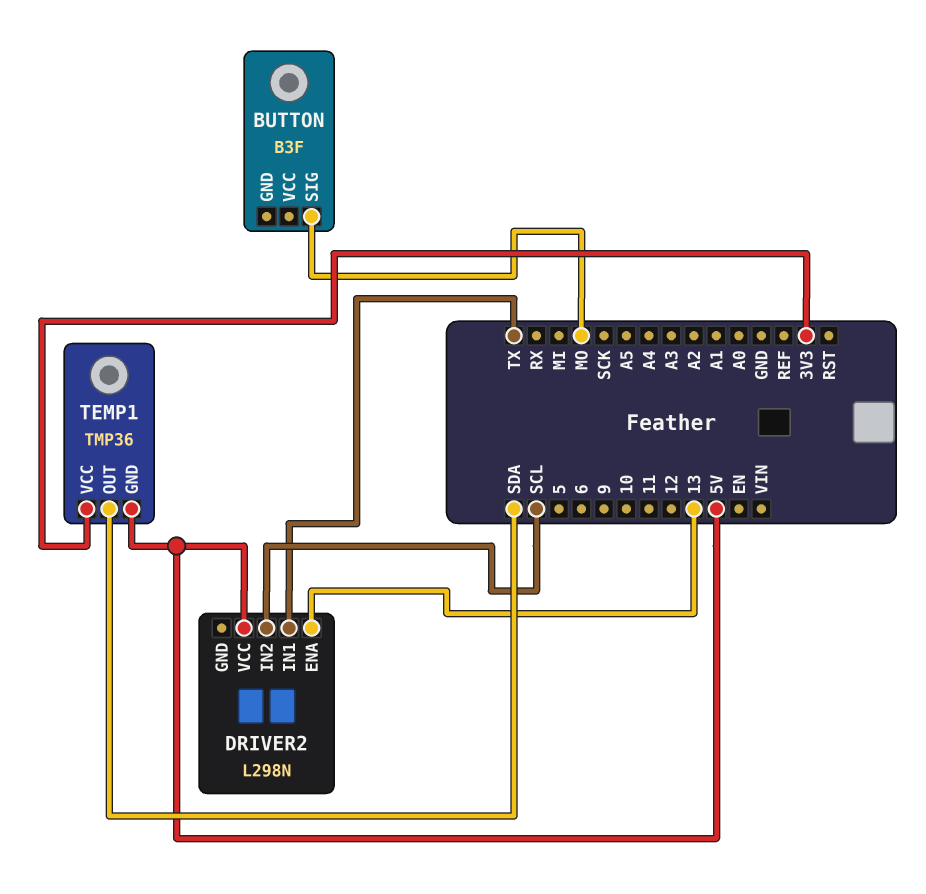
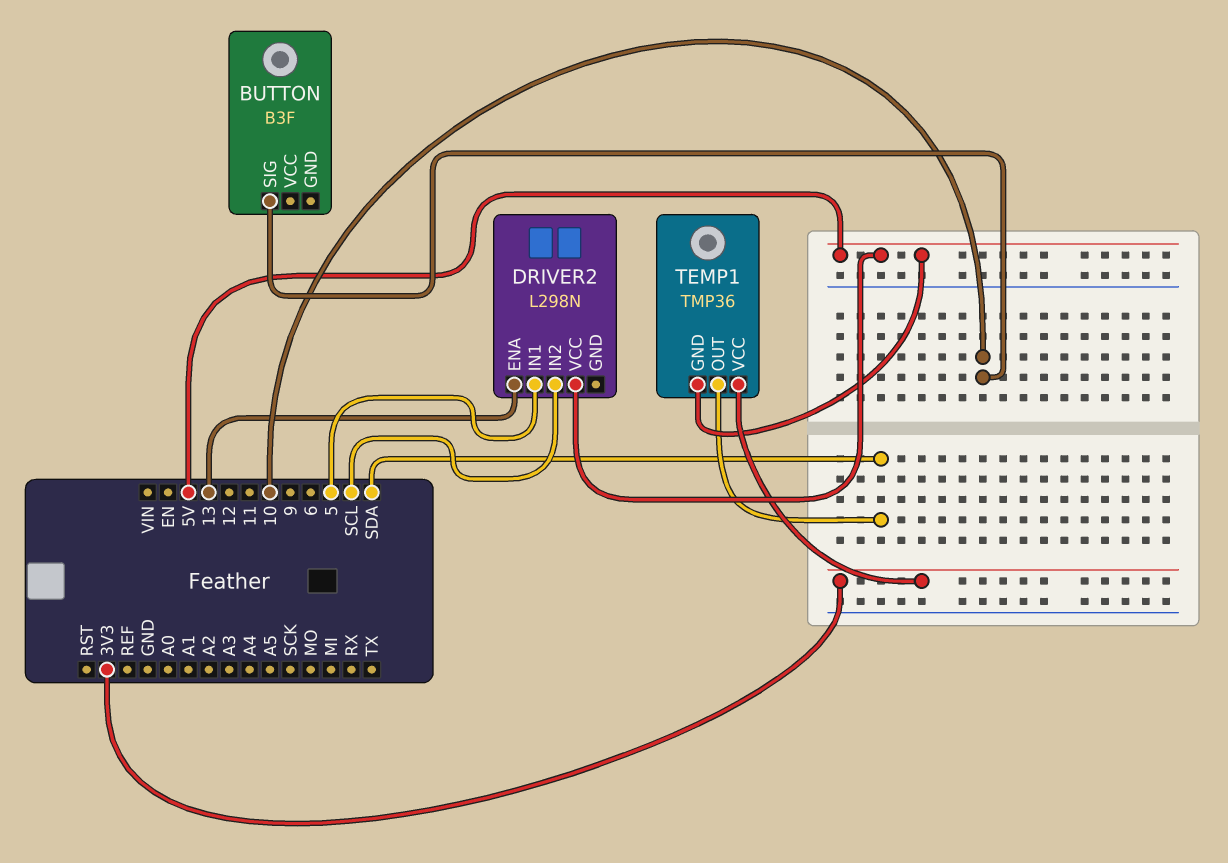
BUTTON pin SIG: MO -> 10
DRIVER2 pin IN1: TX -> 5

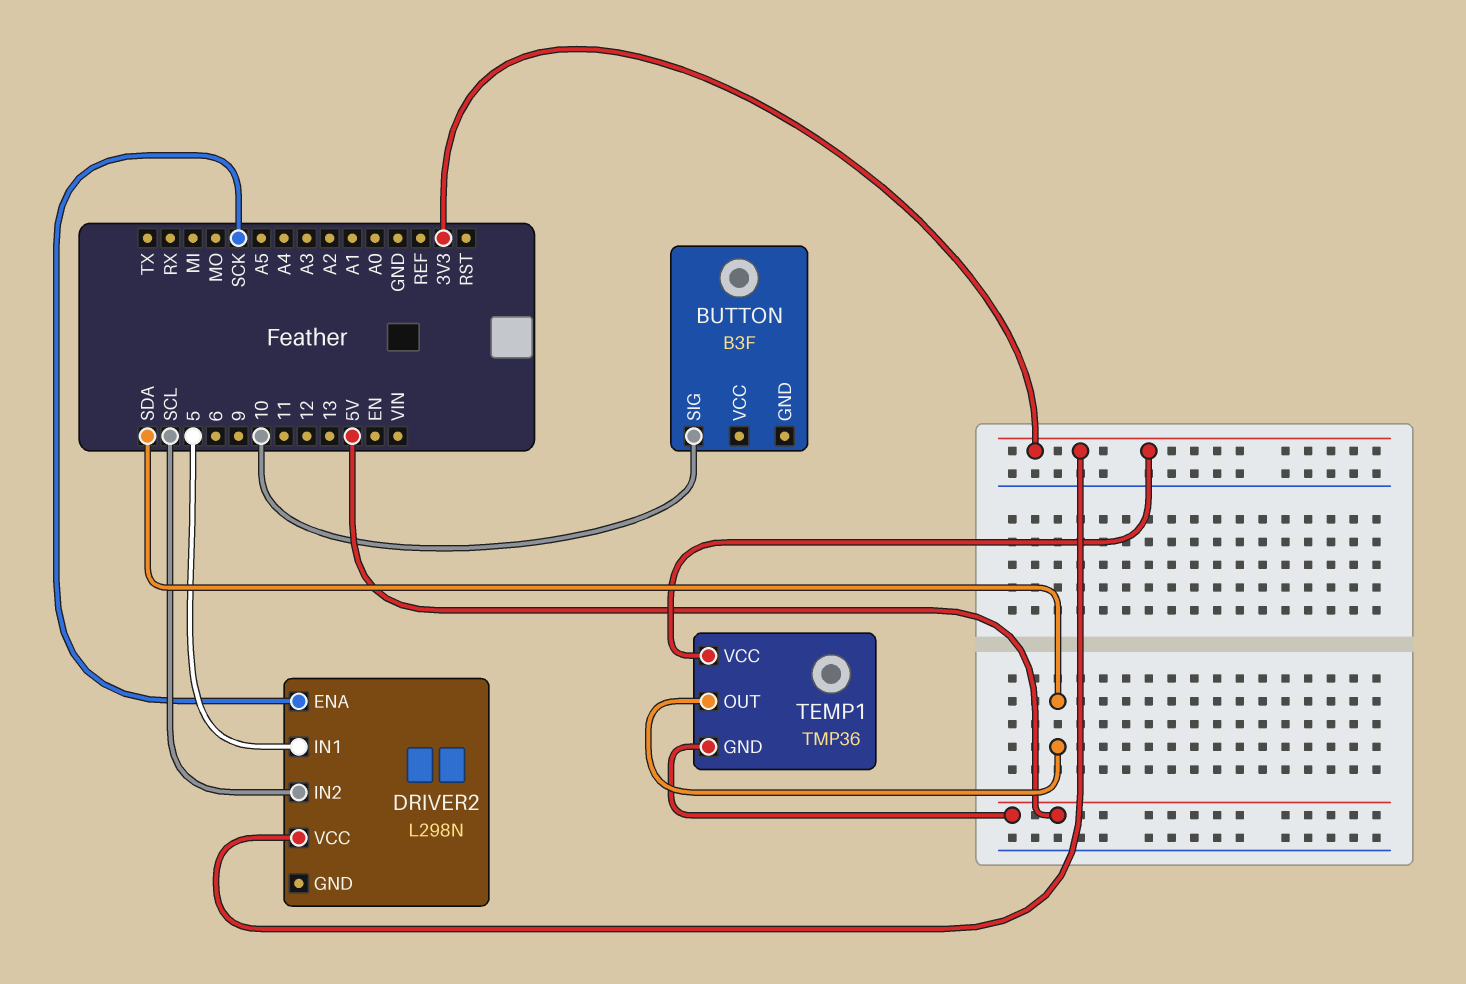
DRIVER2 pin ENA: 13 -> SCK
DRIVER2 pin VCC: 5V -> 3V3

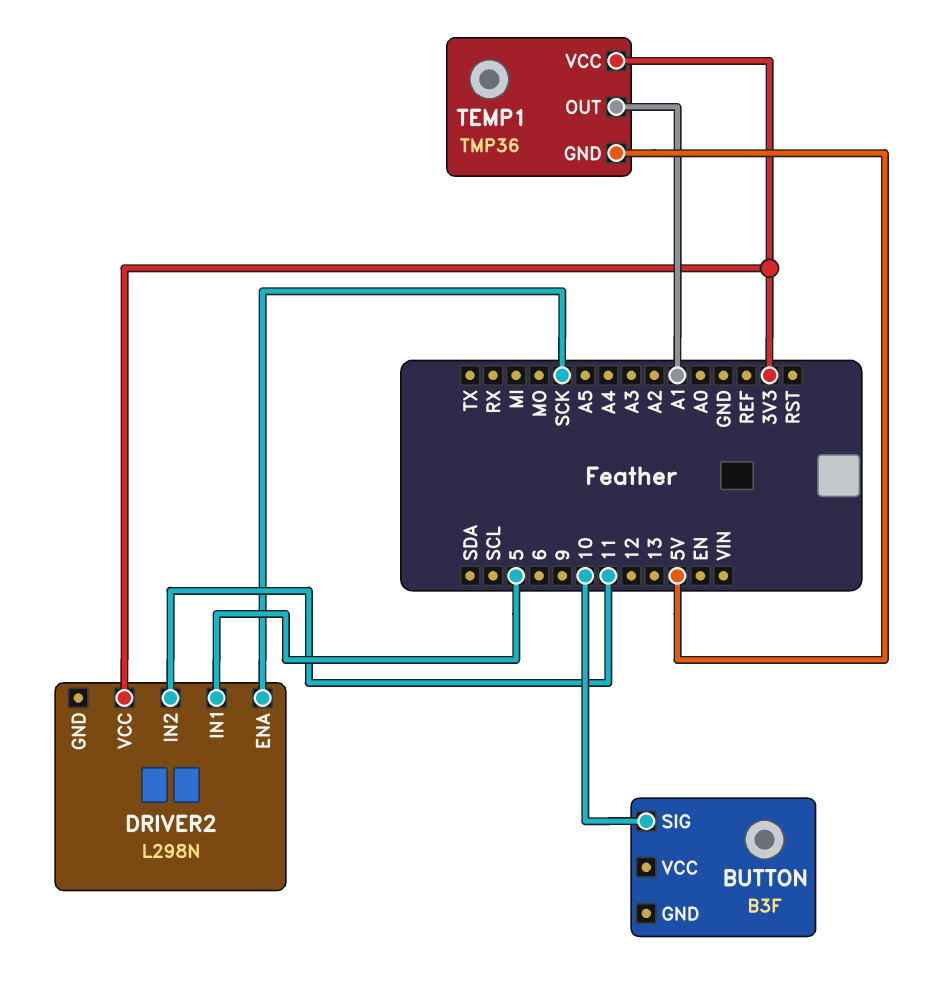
DRIVER2 pin IN2: SCL -> 11
TEMP1 pin OUT: SDA -> A1

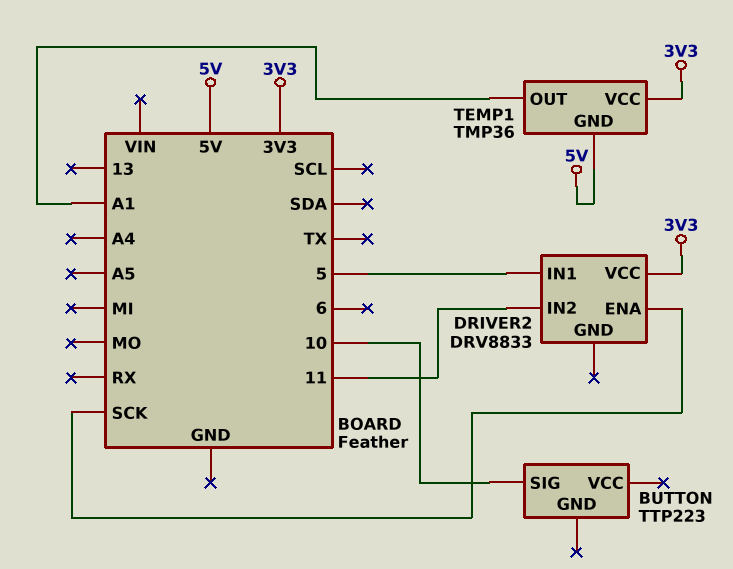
BUTTON: B3F -> TTP223
DRIVER2: L298N -> DRV8833

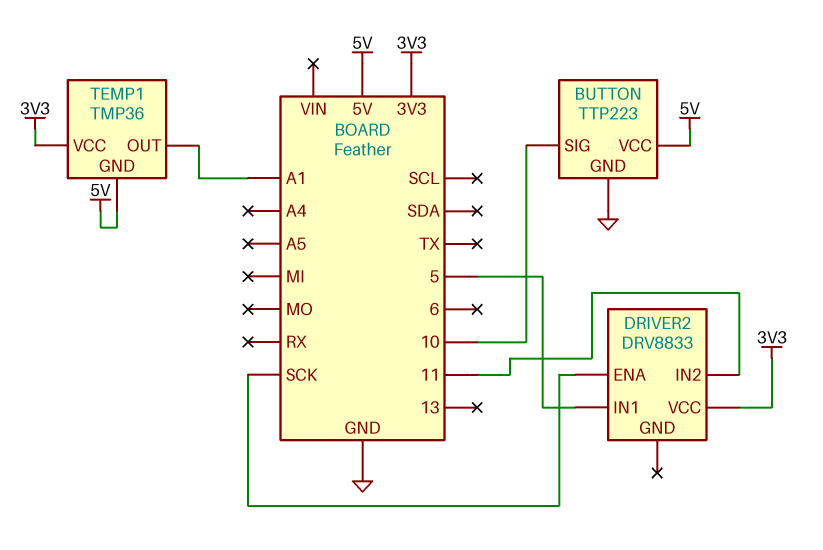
BUTTON pin GND: none -> GND
BUTTON pin VCC: none -> 5V

